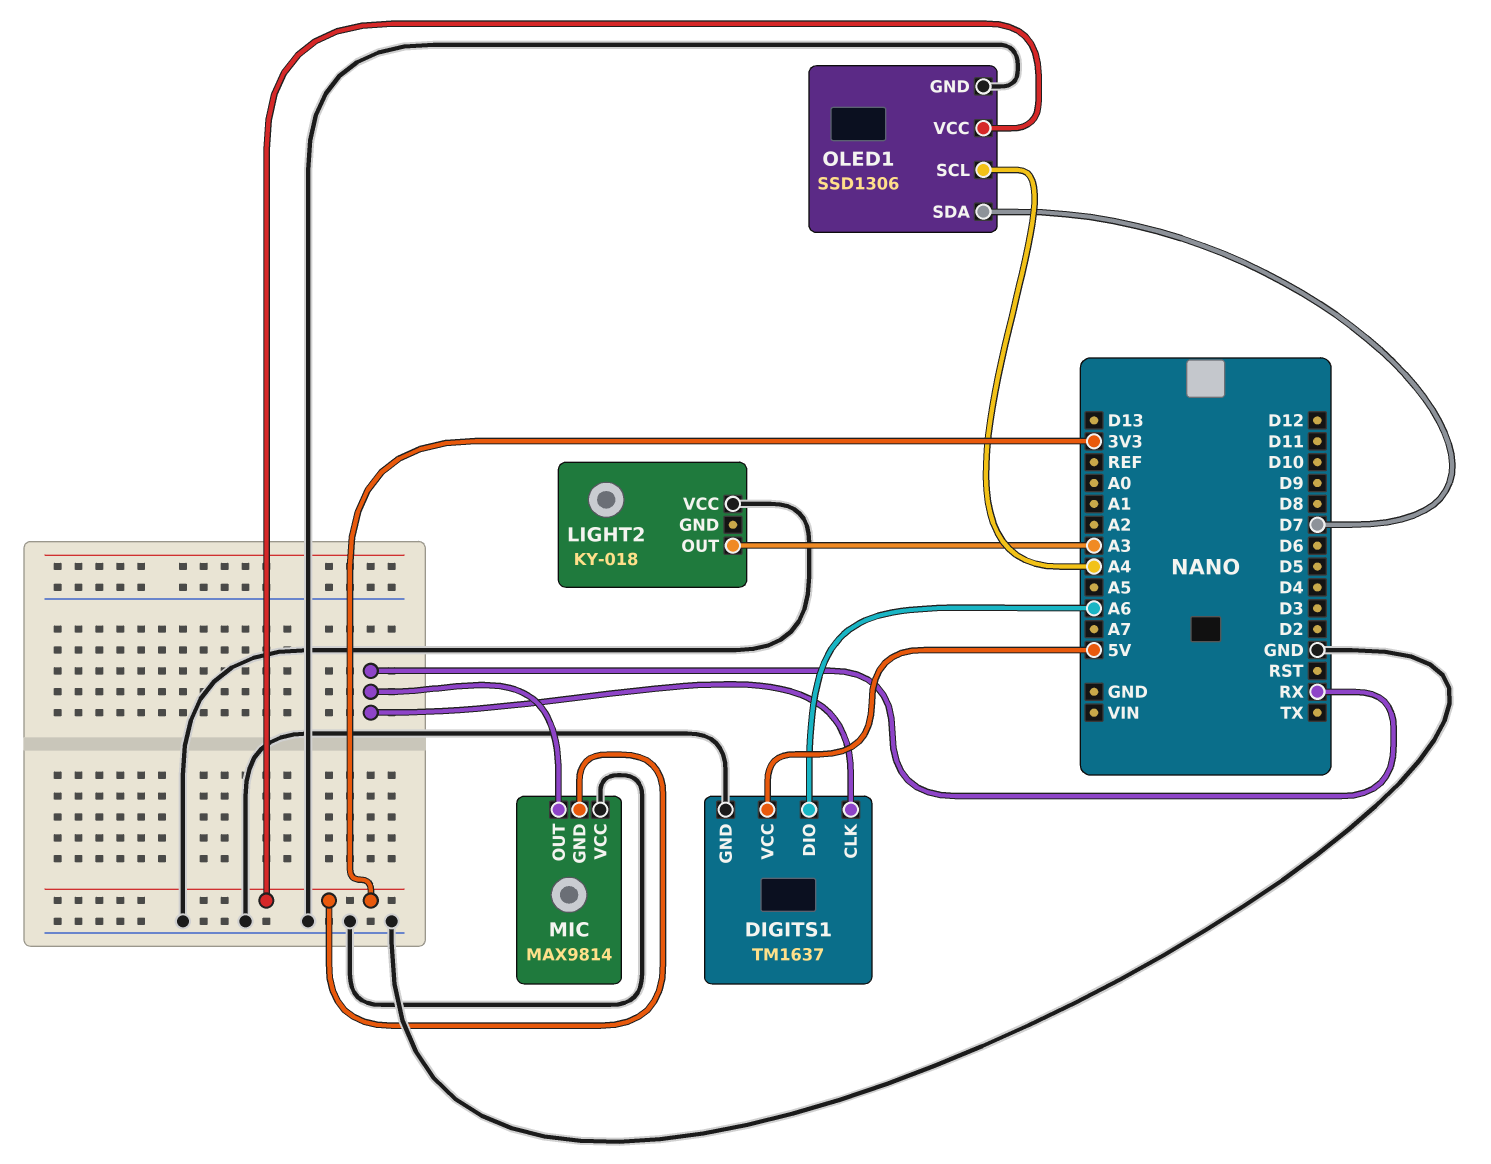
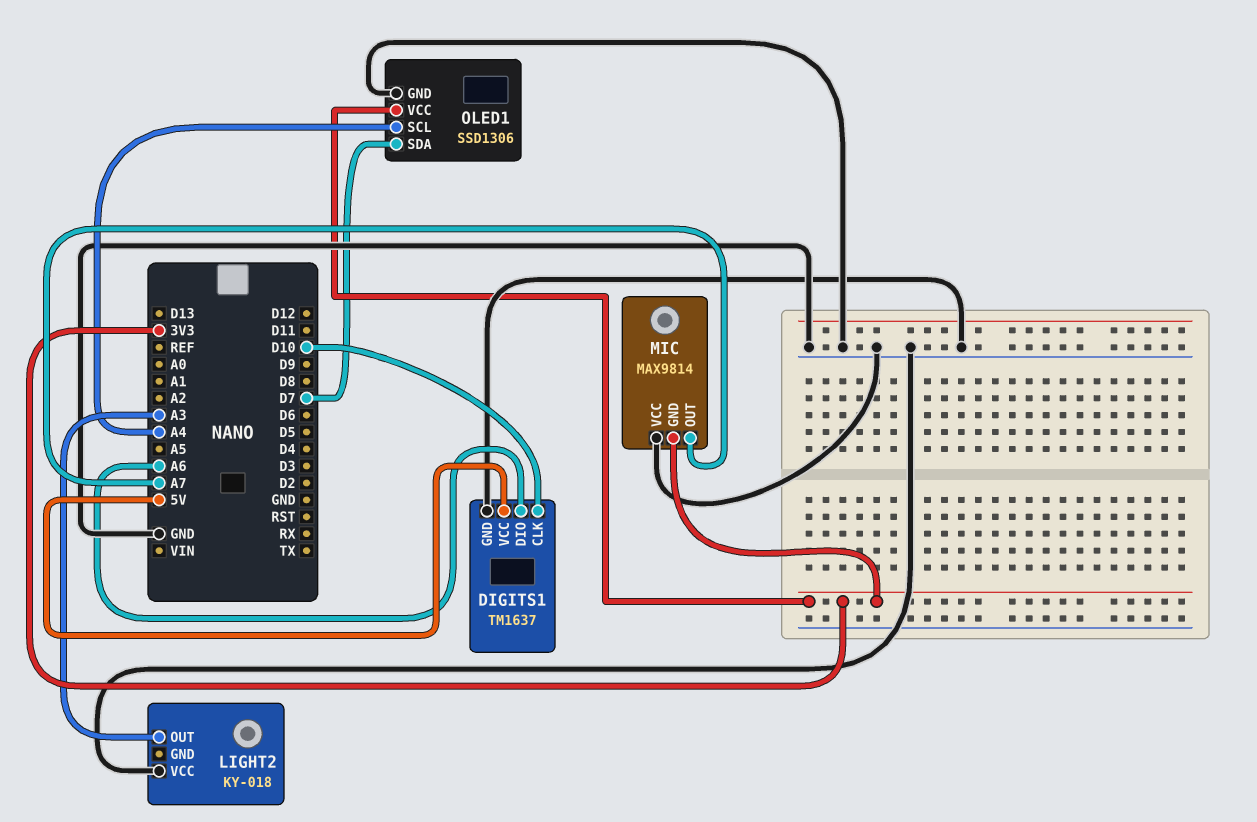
DIGITS1 pin CLK: RX -> D10
MIC pin OUT: RX -> A7

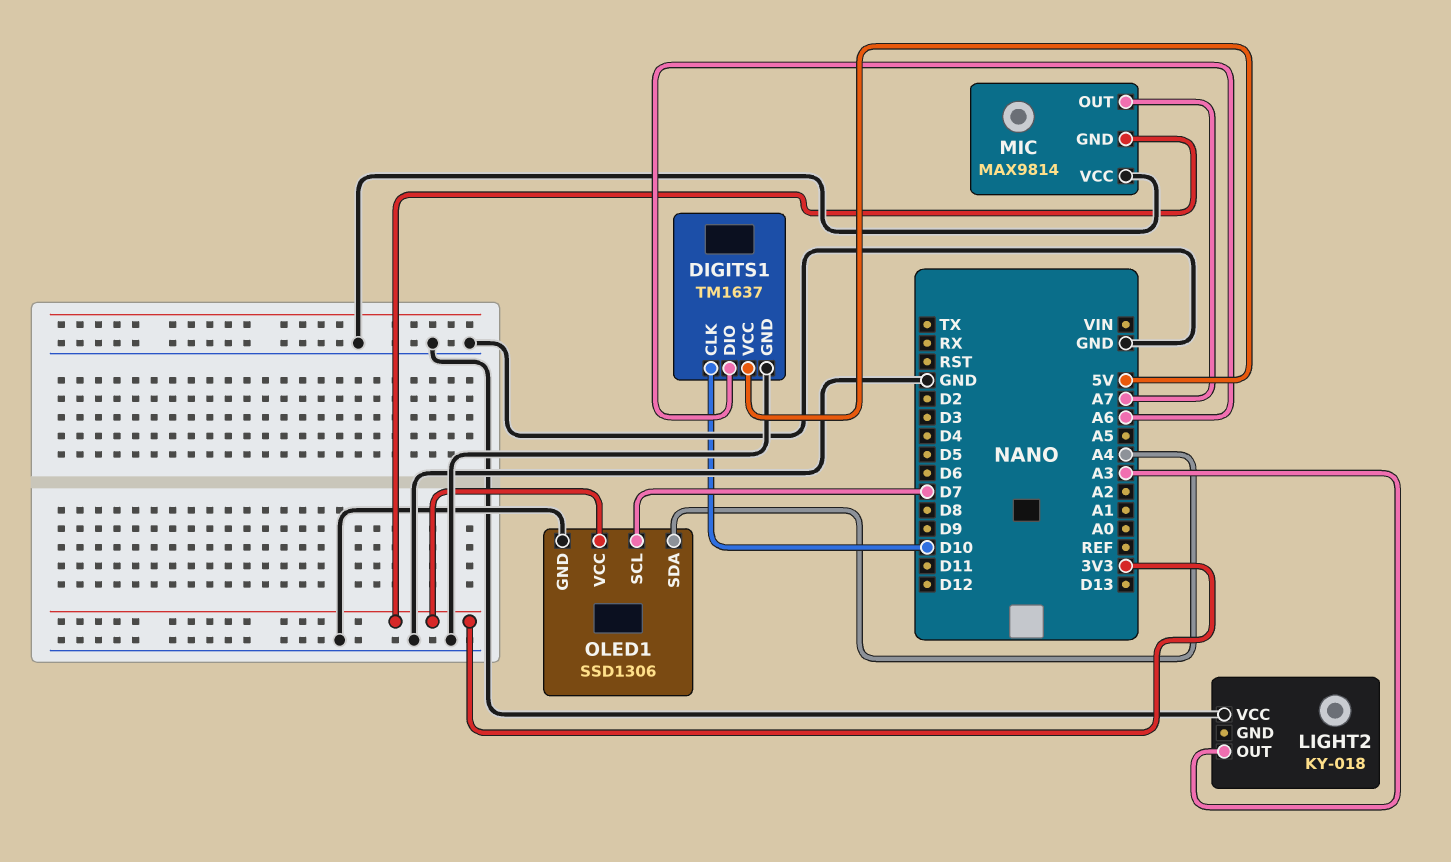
OLED1 pin SCL: A4 -> D7
OLED1 pin SDA: D7 -> A4

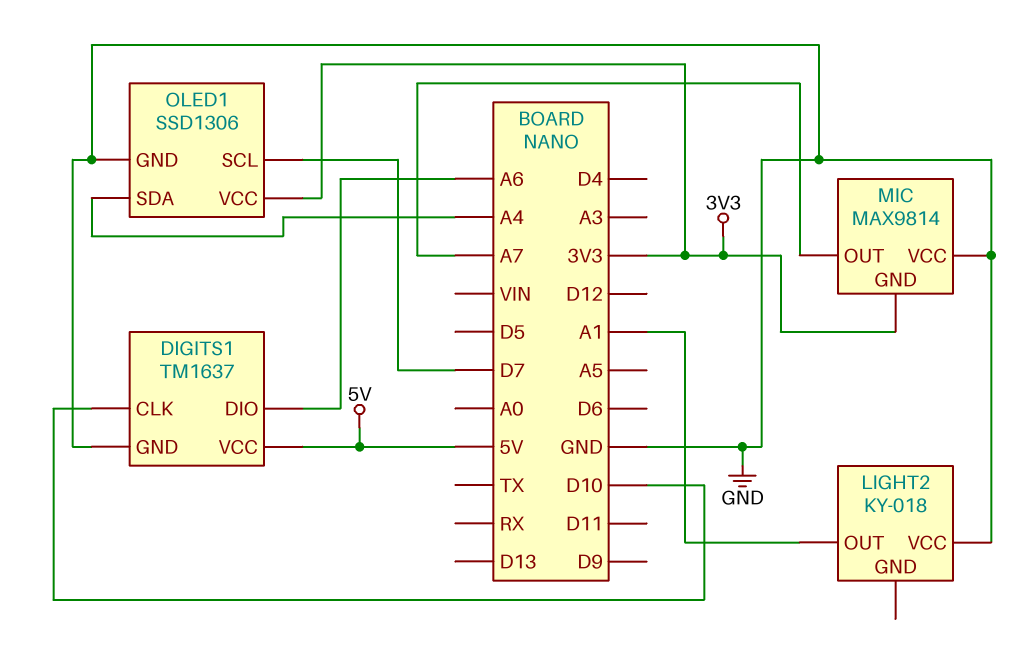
LIGHT2 pin OUT: A3 -> A1

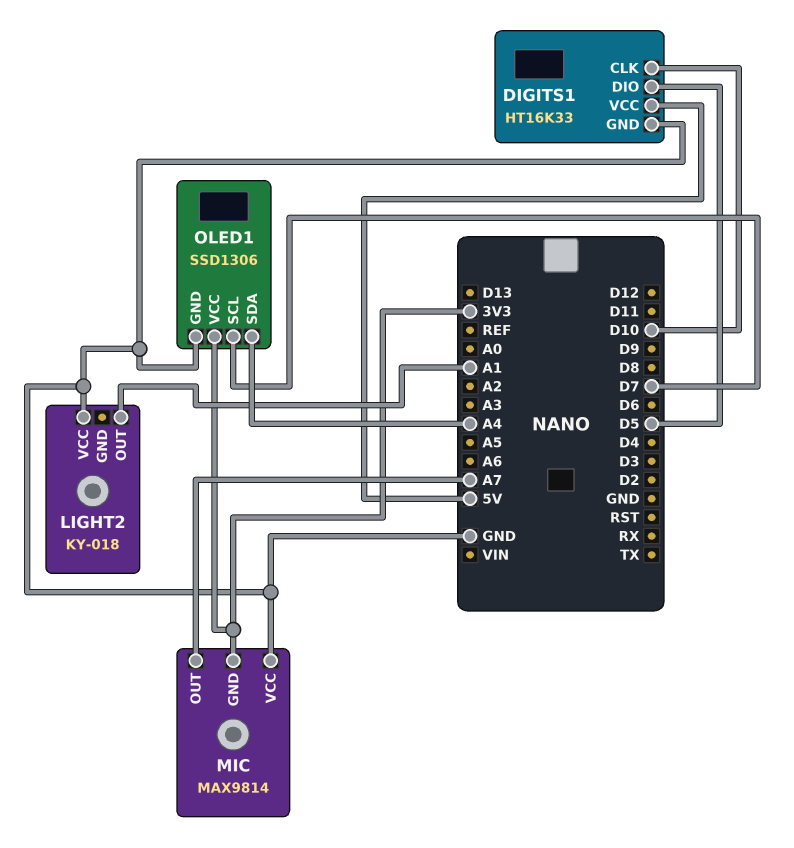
DIGITS1: TM1637 -> HT16K33
DIGITS1 pin DIO: A6 -> D5

